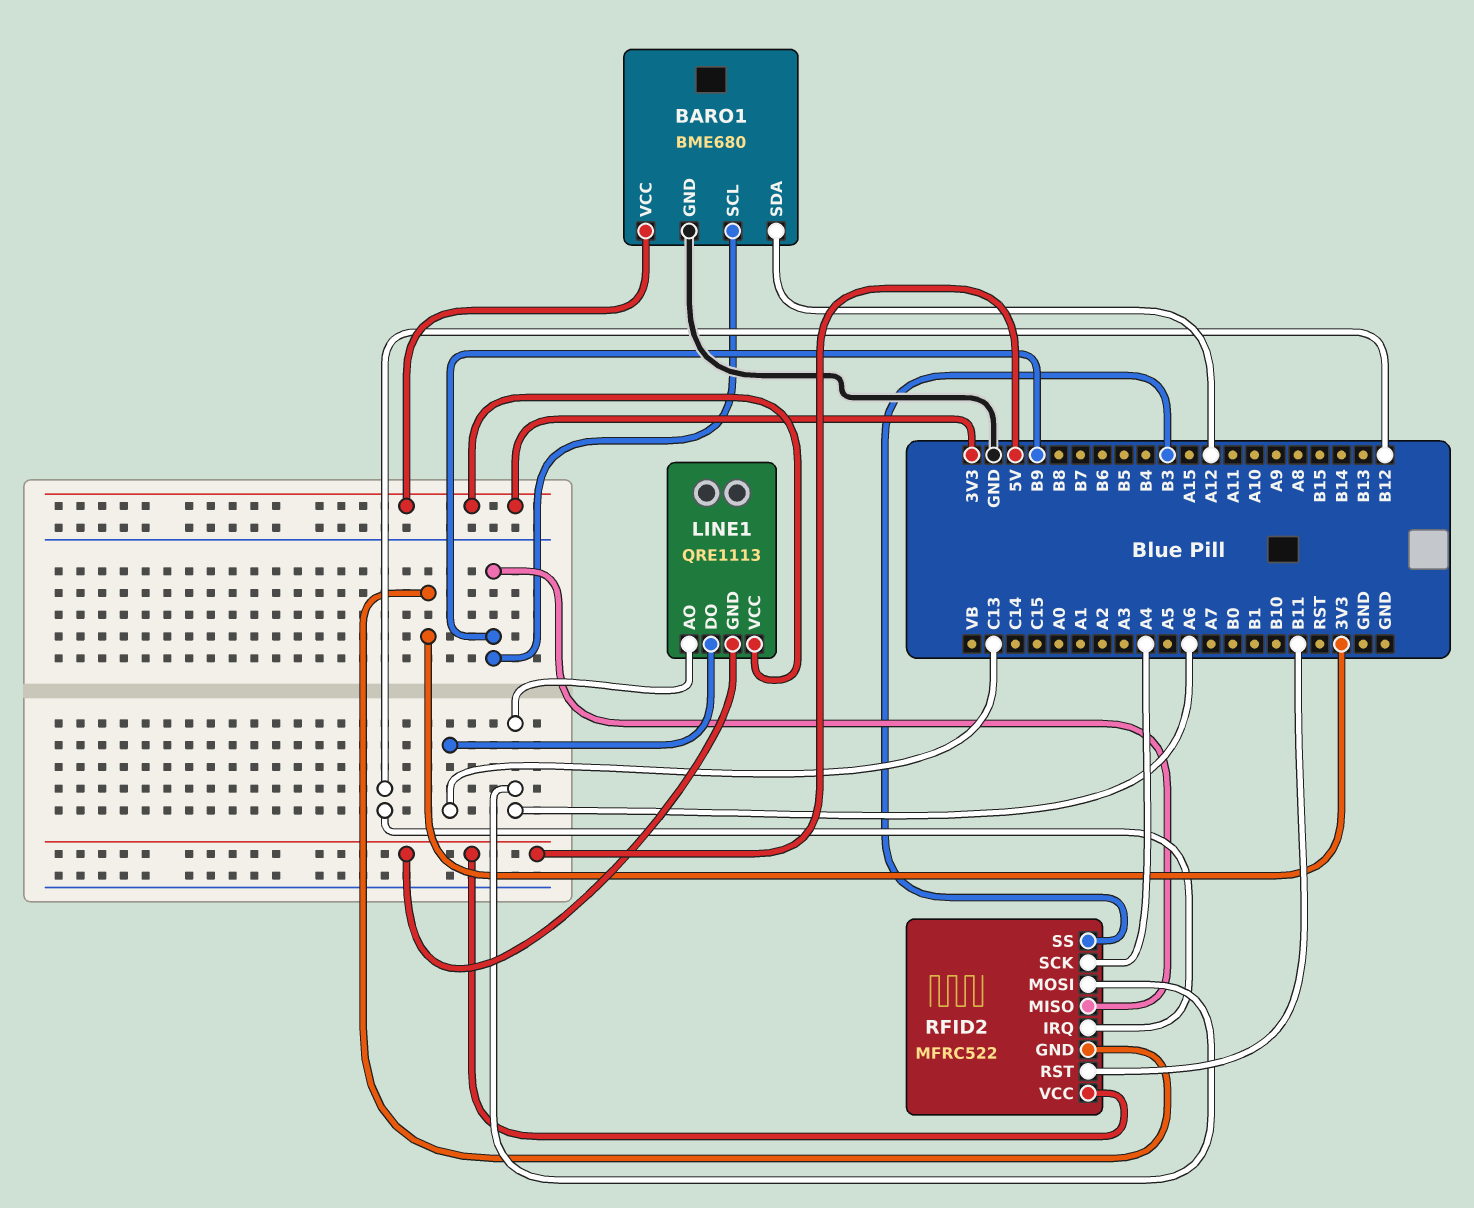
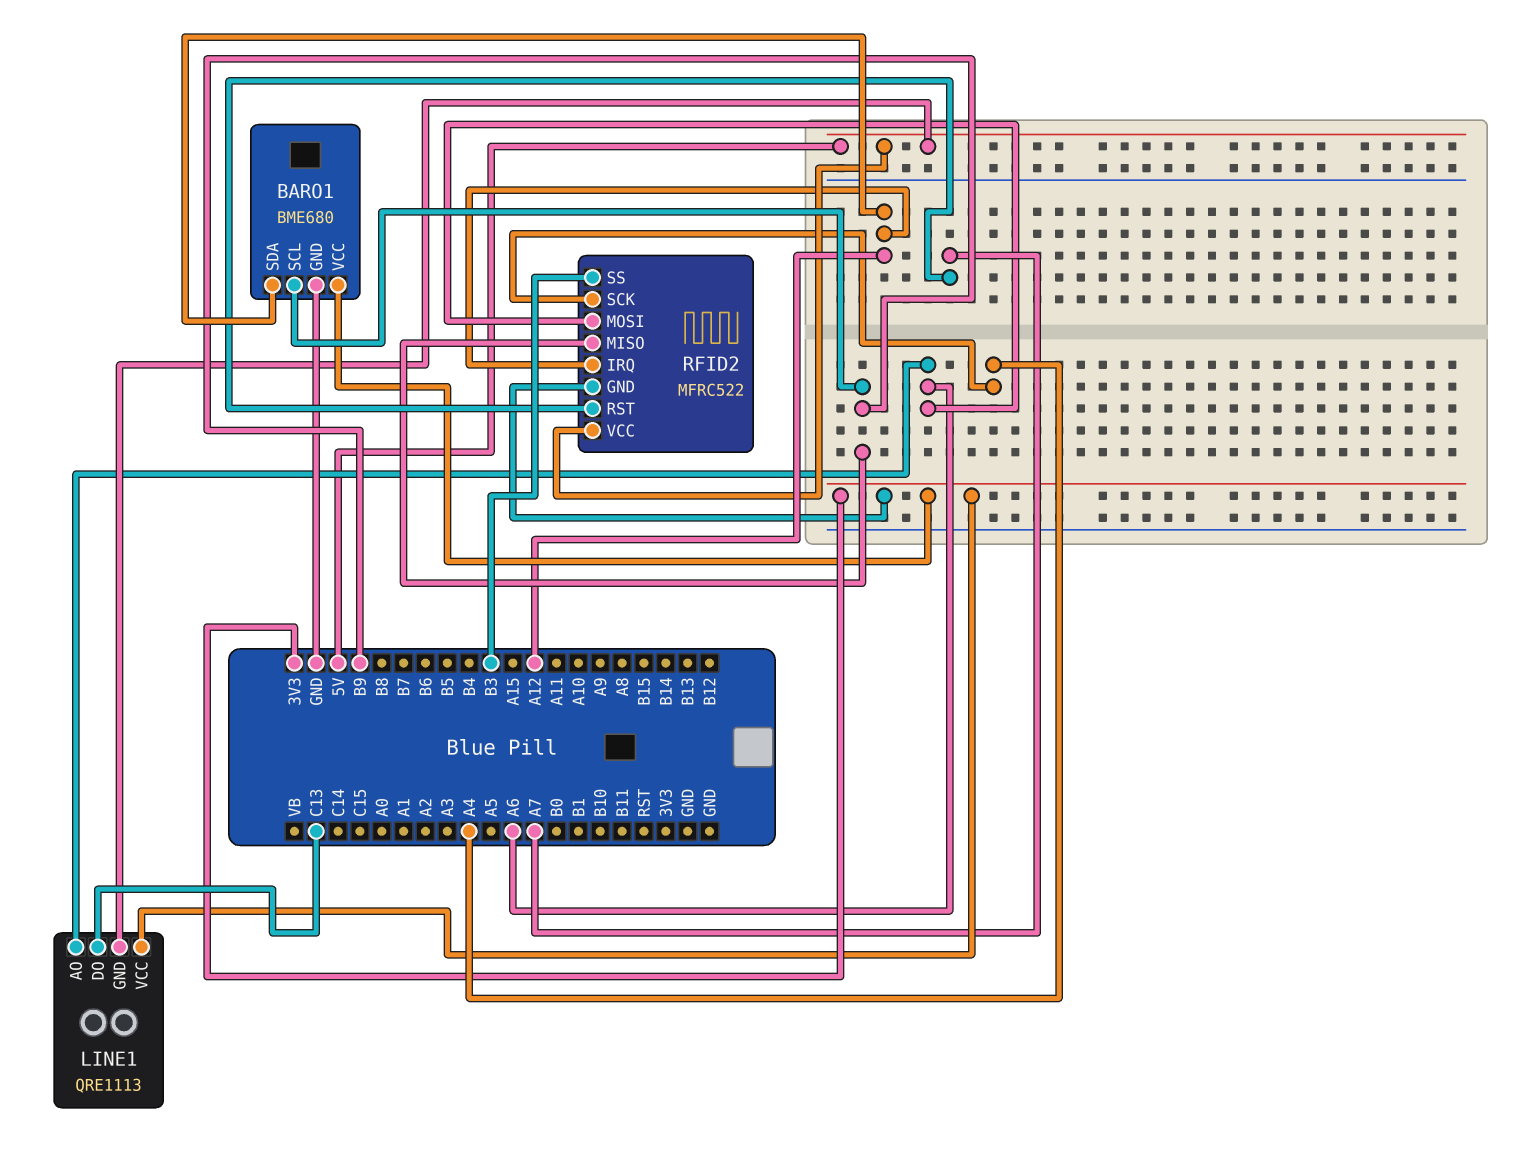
RFID2 pin IRQ: B12 -> A12
RFID2 pin RST: B11 -> A7

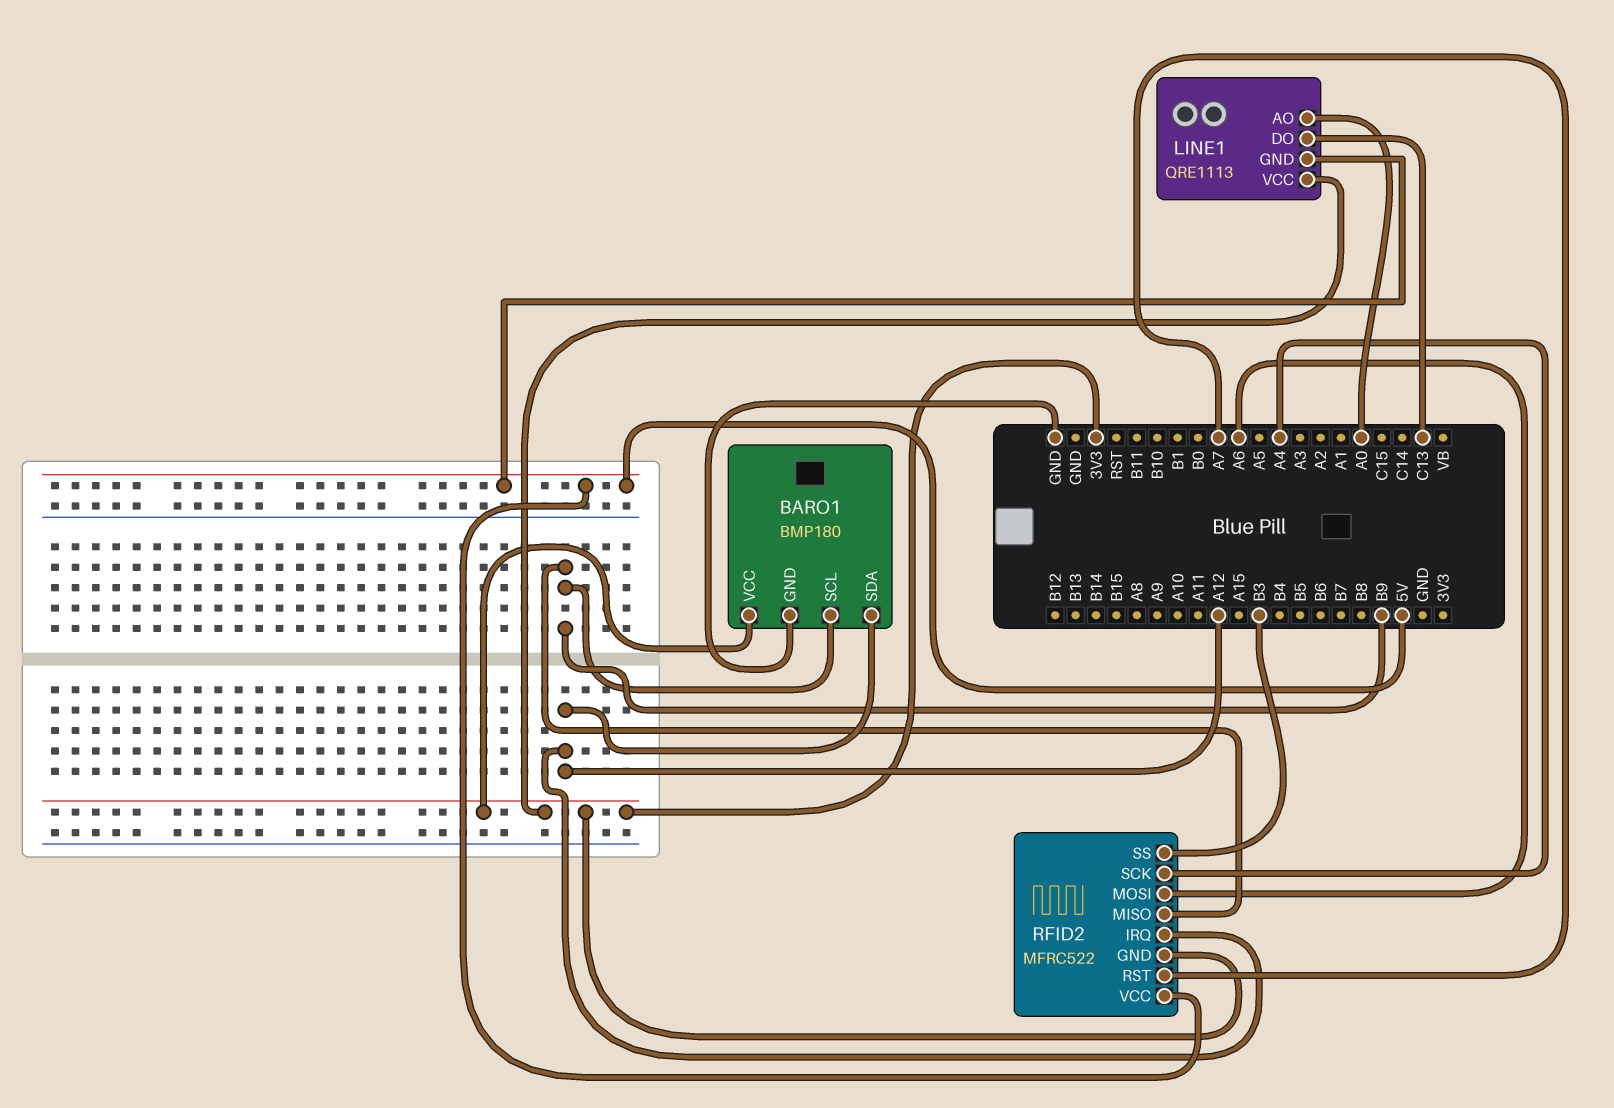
BARO1: BME680 -> BMP180
LINE1 pin AO: A6 -> A0

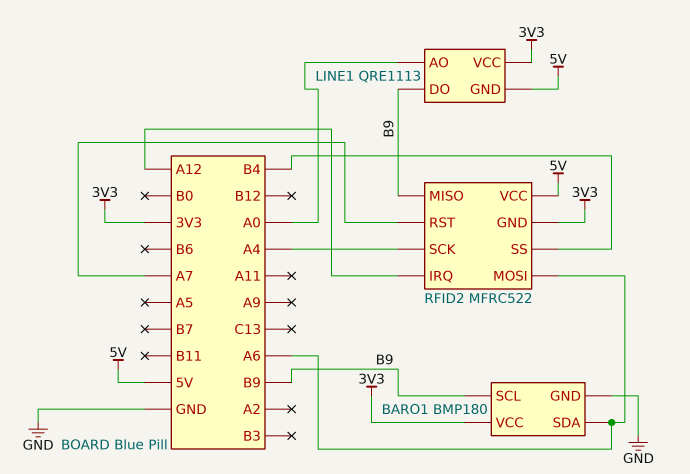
BARO1 pin SDA: A12 -> A6
LINE1 pin DO: C13 -> B9
RFID2 pin SS: B3 -> B4

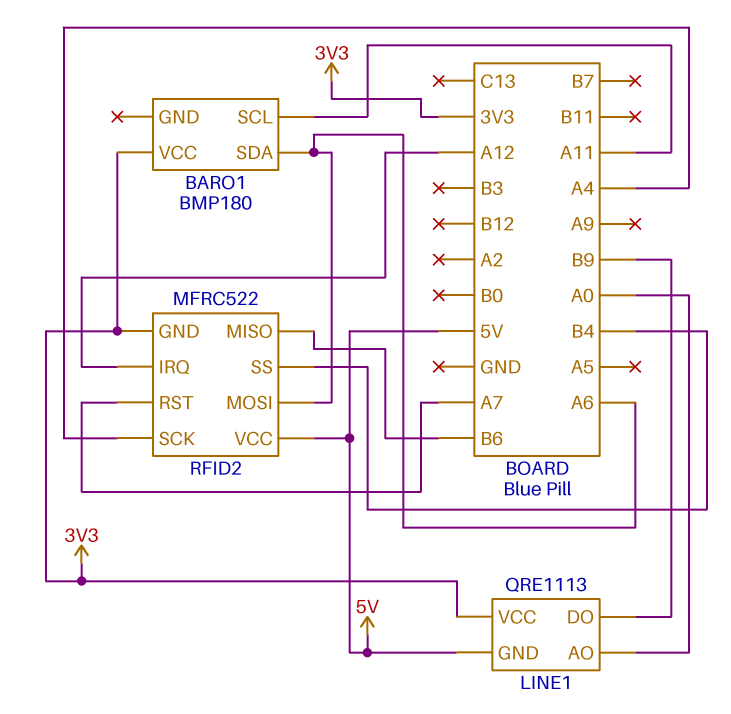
BARO1 pin GND: GND -> none
BARO1 pin SCL: B9 -> A11
RFID2 pin MISO: B9 -> B6

